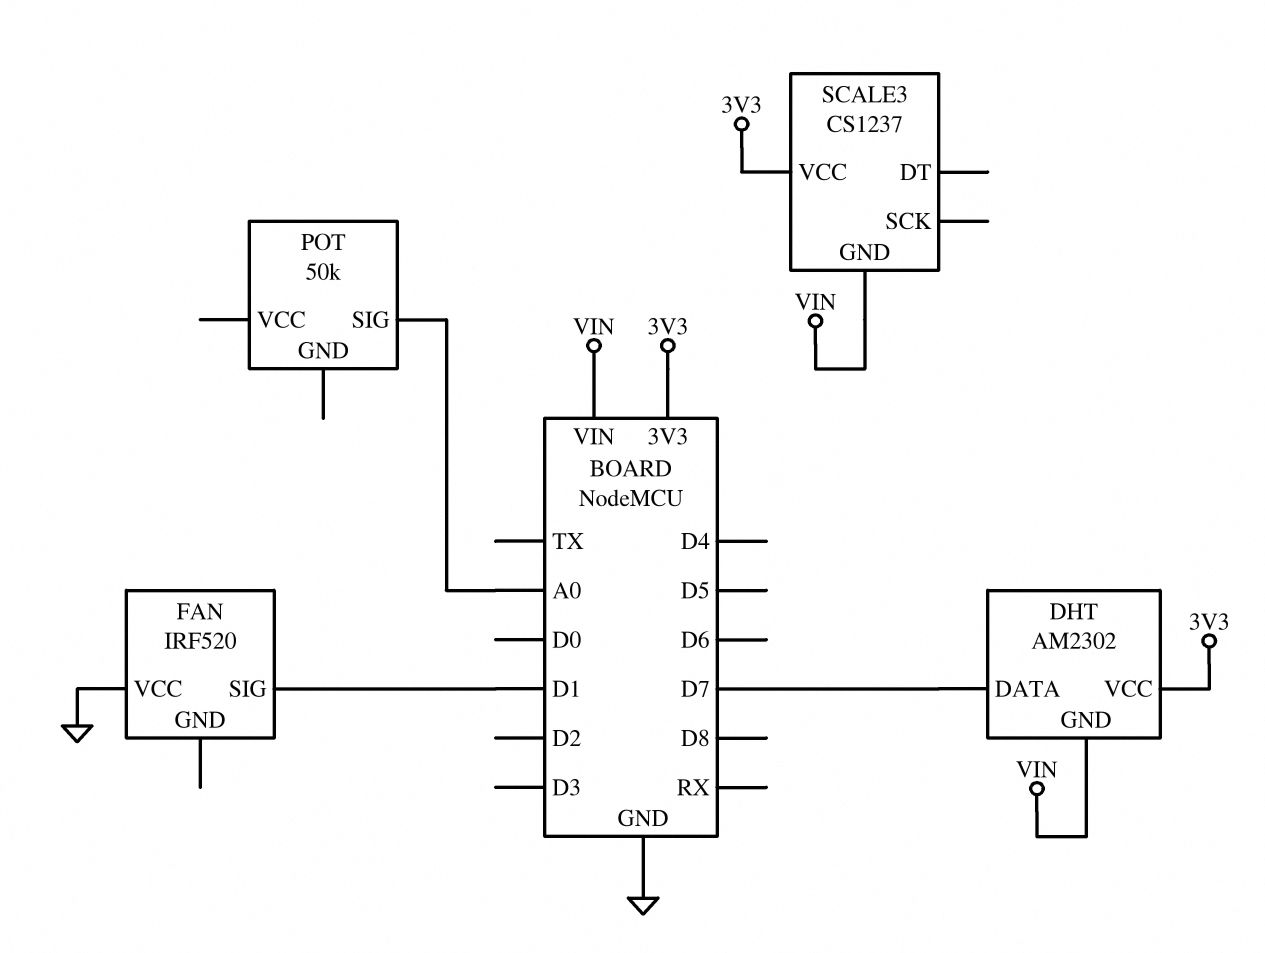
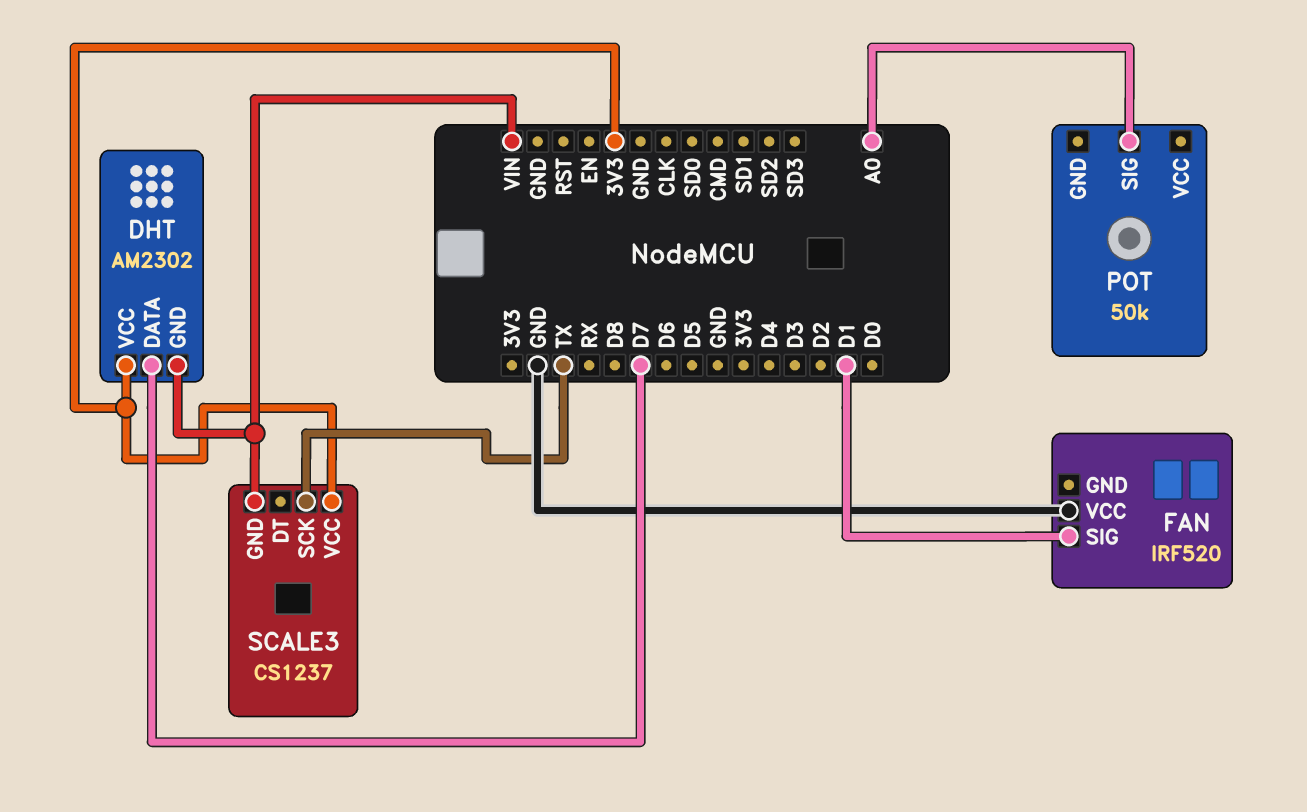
SCALE3 pin SCK: none -> TX

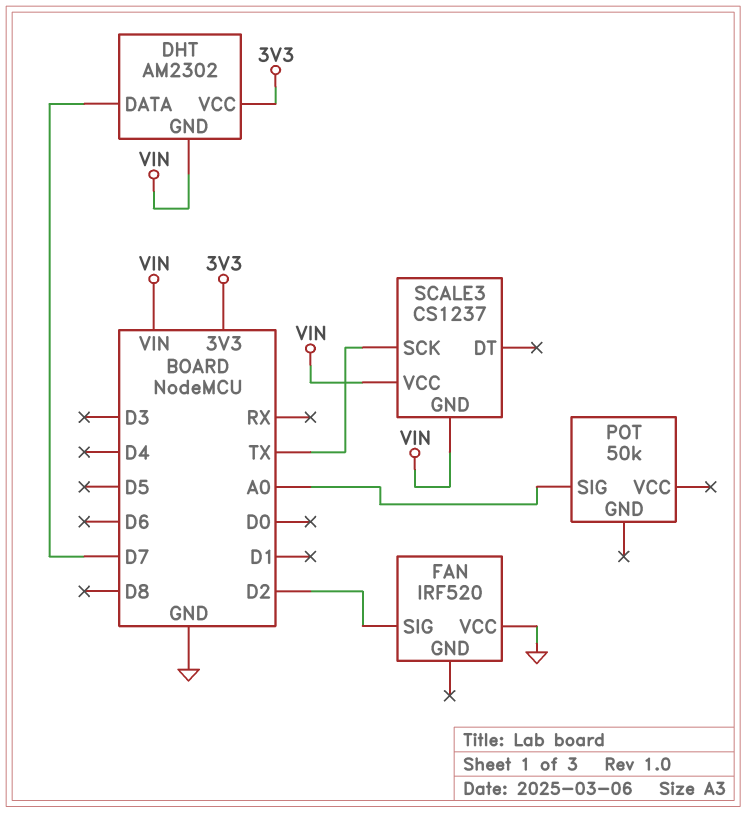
FAN pin SIG: D1 -> D2
SCALE3 pin VCC: 3V3 -> VIN

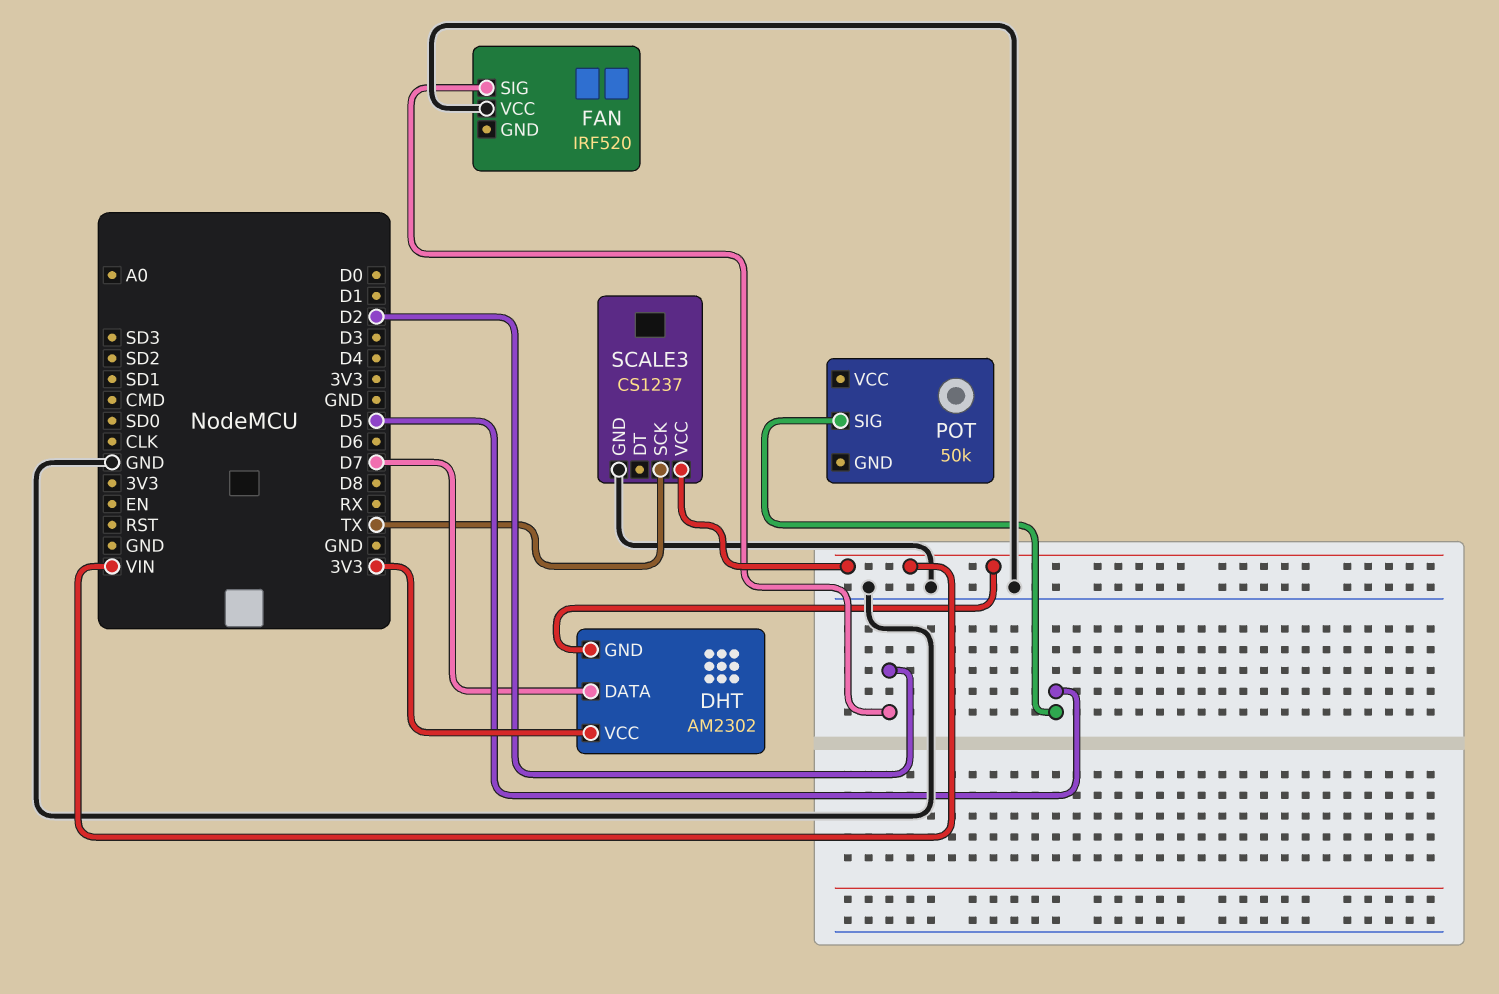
POT pin SIG: A0 -> D5
SCALE3 pin GND: VIN -> GND

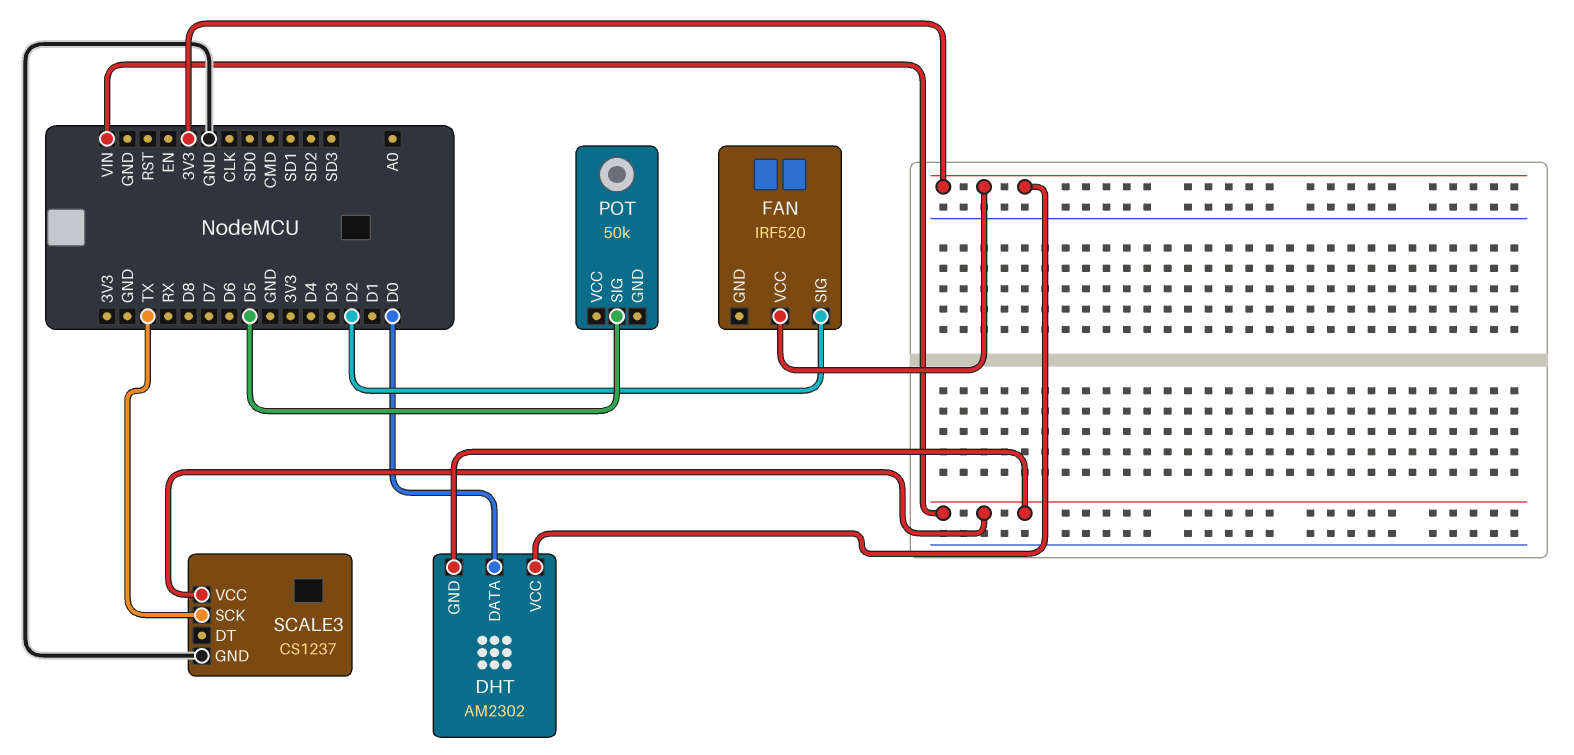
DHT pin DATA: D7 -> D0
FAN pin VCC: GND -> 3V3

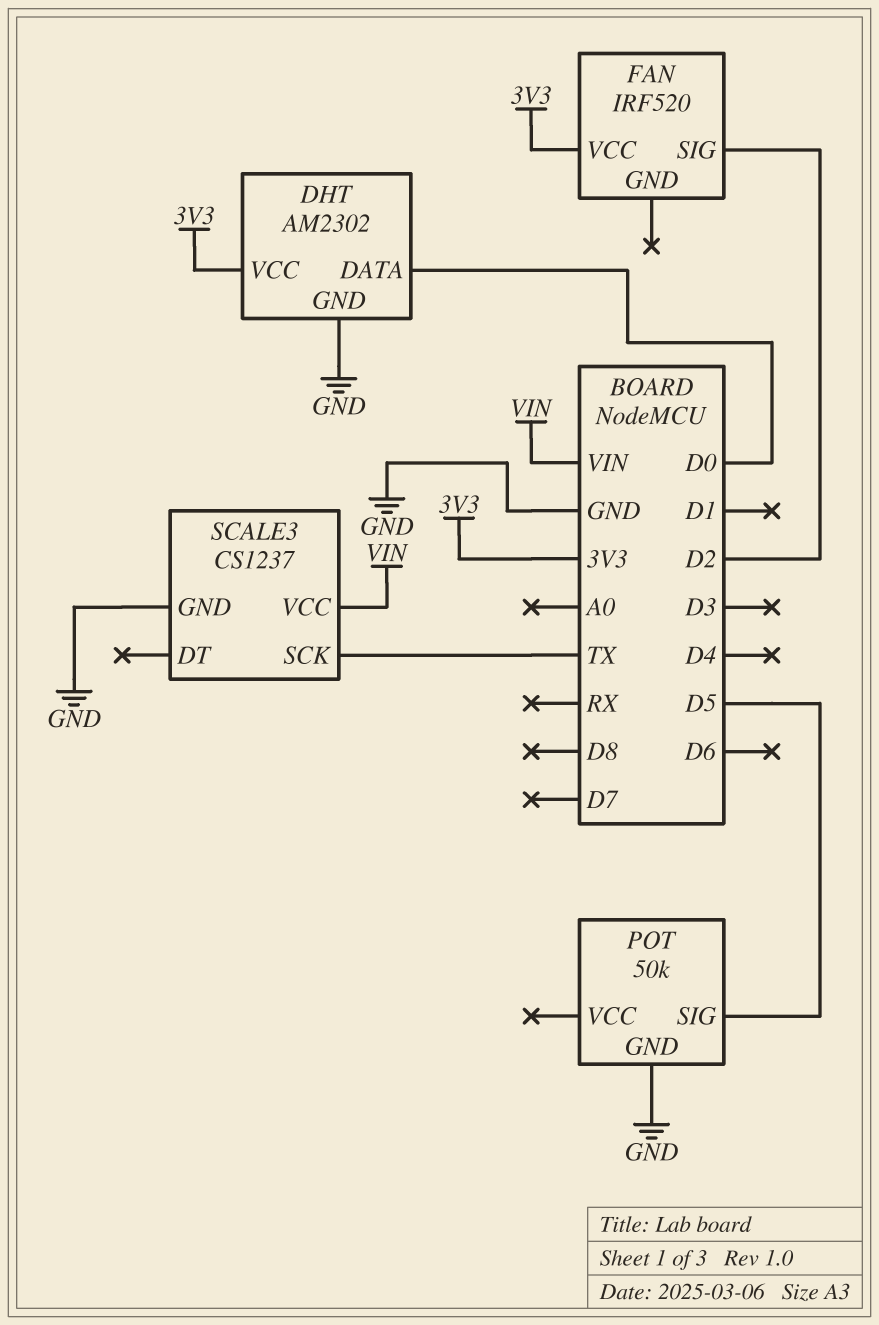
DHT pin GND: VIN -> GND
POT pin GND: none -> GND

